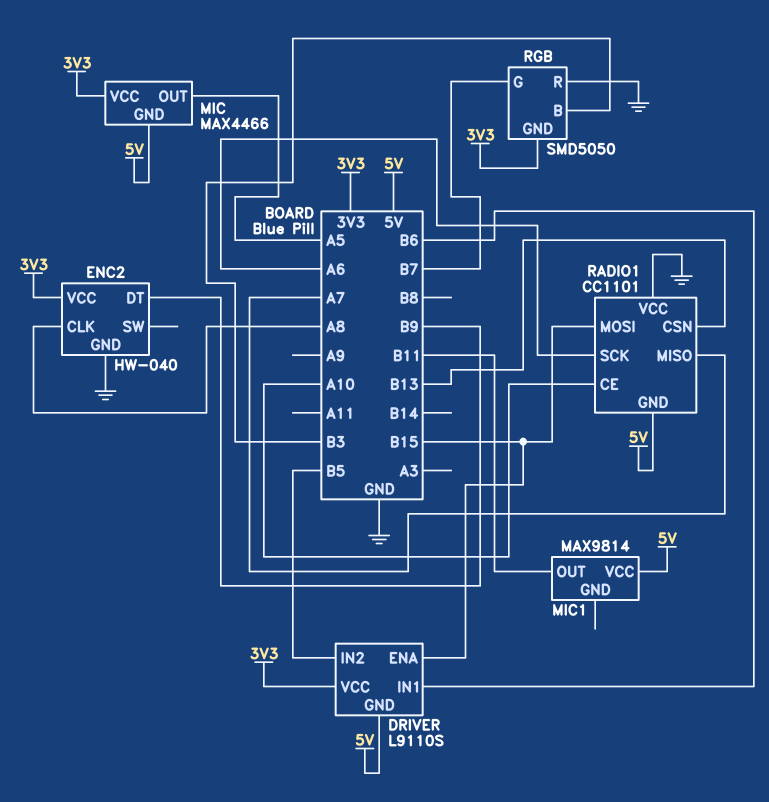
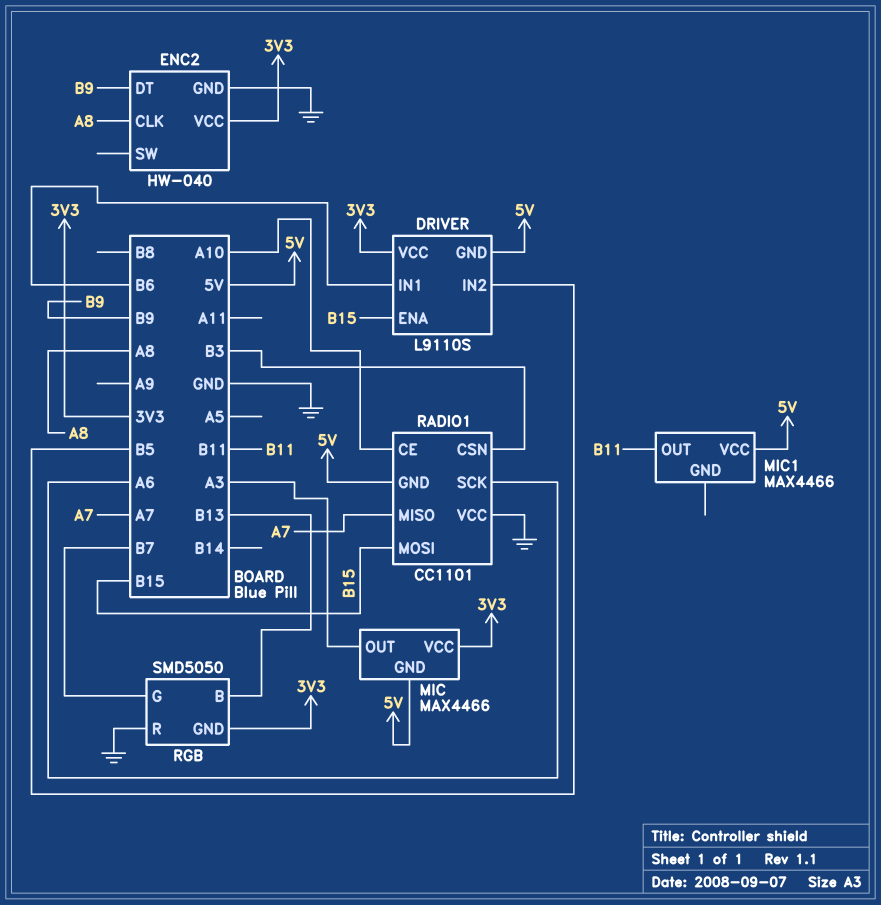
MIC pin OUT: A5 -> A3
MIC1: MAX9814 -> MAX4466
RADIO1 pin CSN: B13 -> B3
RGB pin B: B3 -> B13

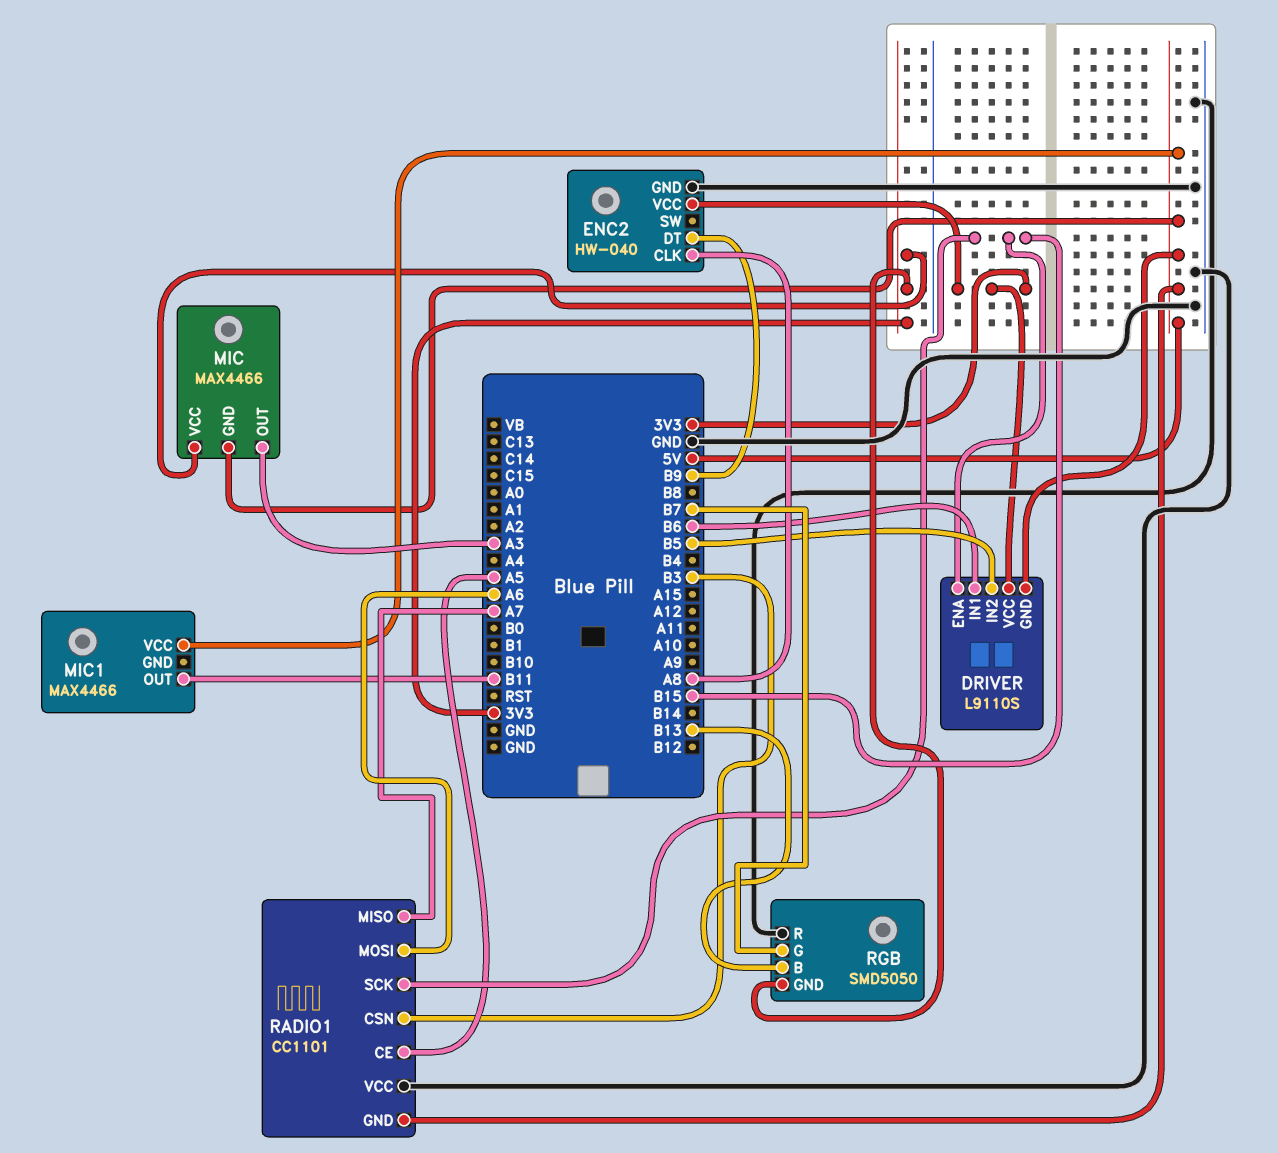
RADIO1 pin CE: A10 -> A5
RADIO1 pin MOSI: B15 -> A6
RADIO1 pin SCK: A6 -> B15

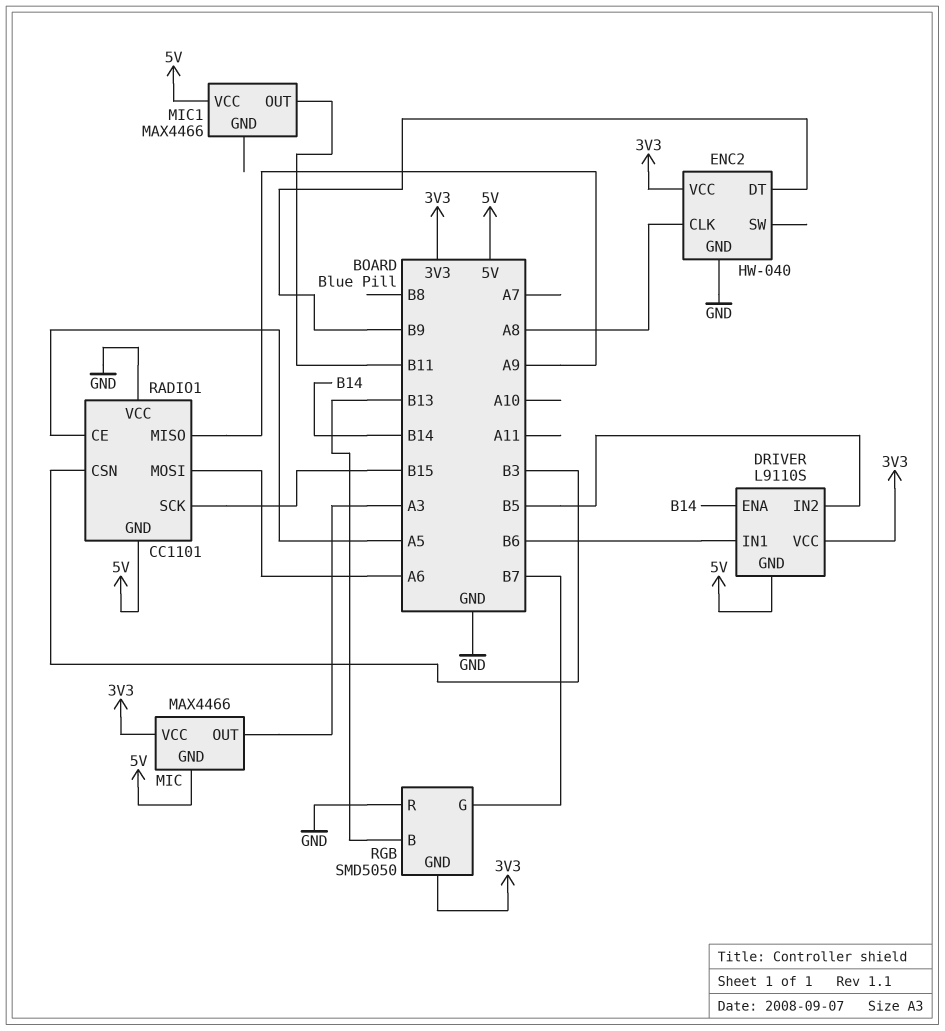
DRIVER pin ENA: B15 -> B14
RADIO1 pin MISO: A7 -> A9

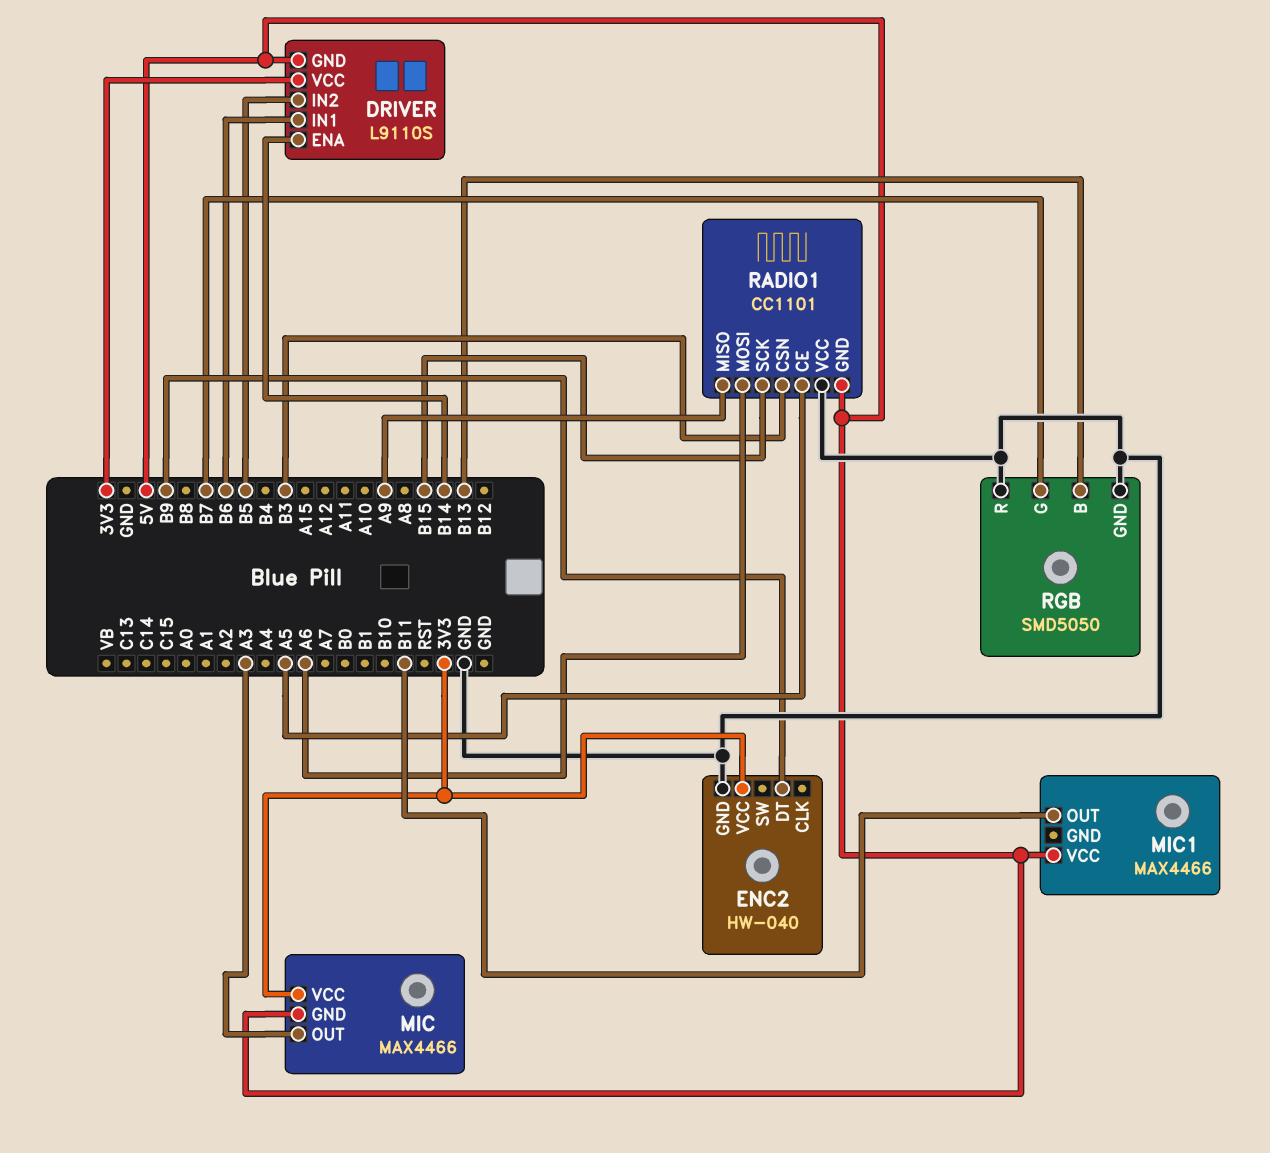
ENC2 pin CLK: A8 -> none
RGB pin GND: 3V3 -> GND

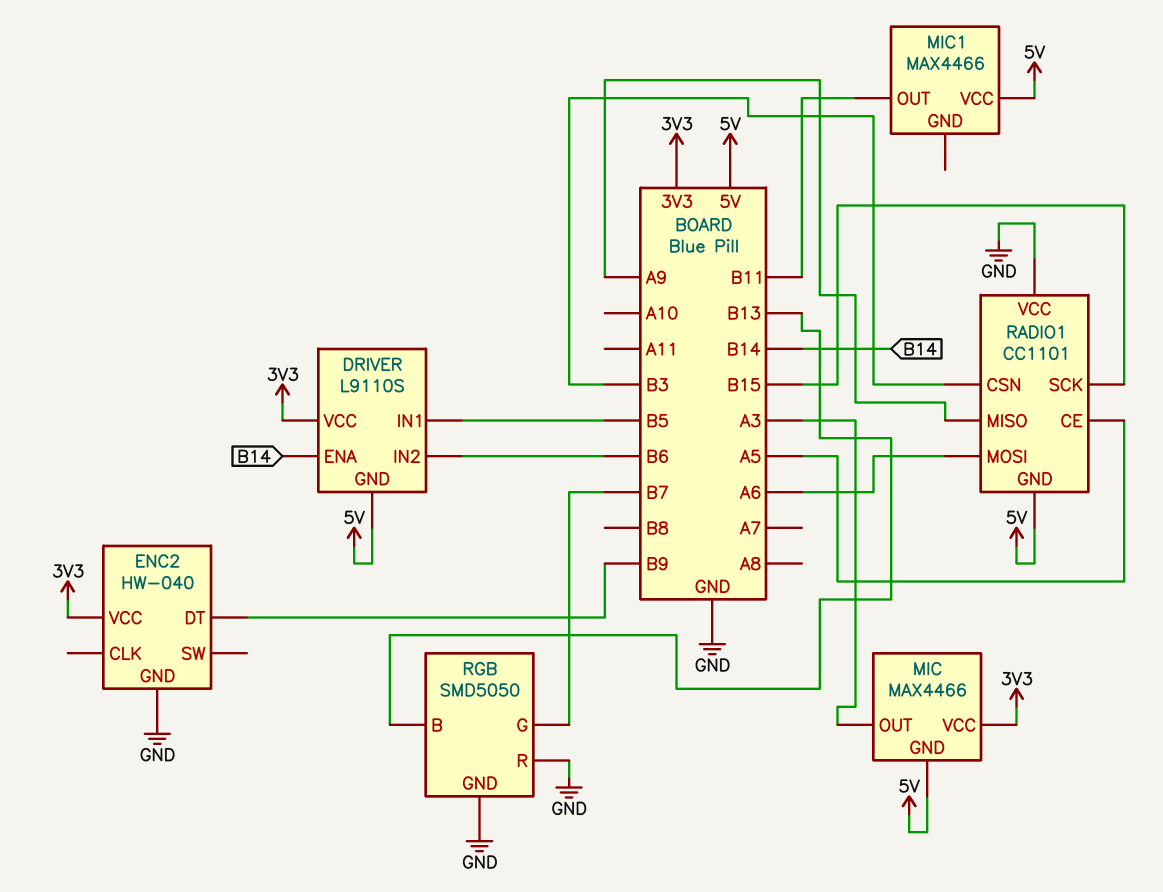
DRIVER pin IN1: B6 -> B5
DRIVER pin IN2: B5 -> B6

